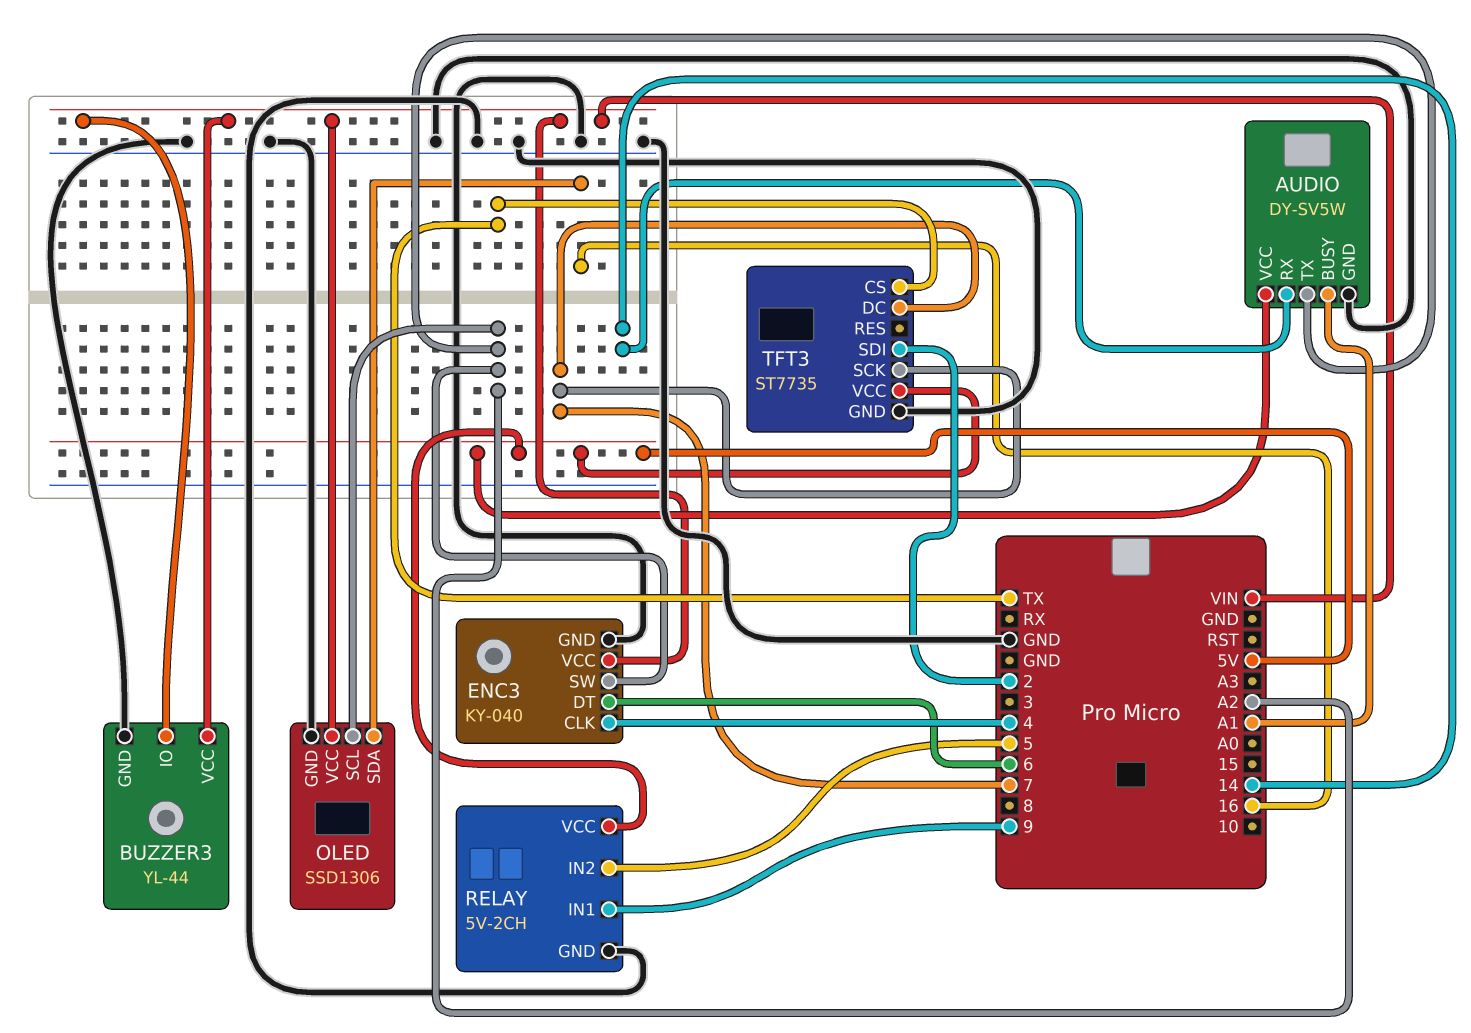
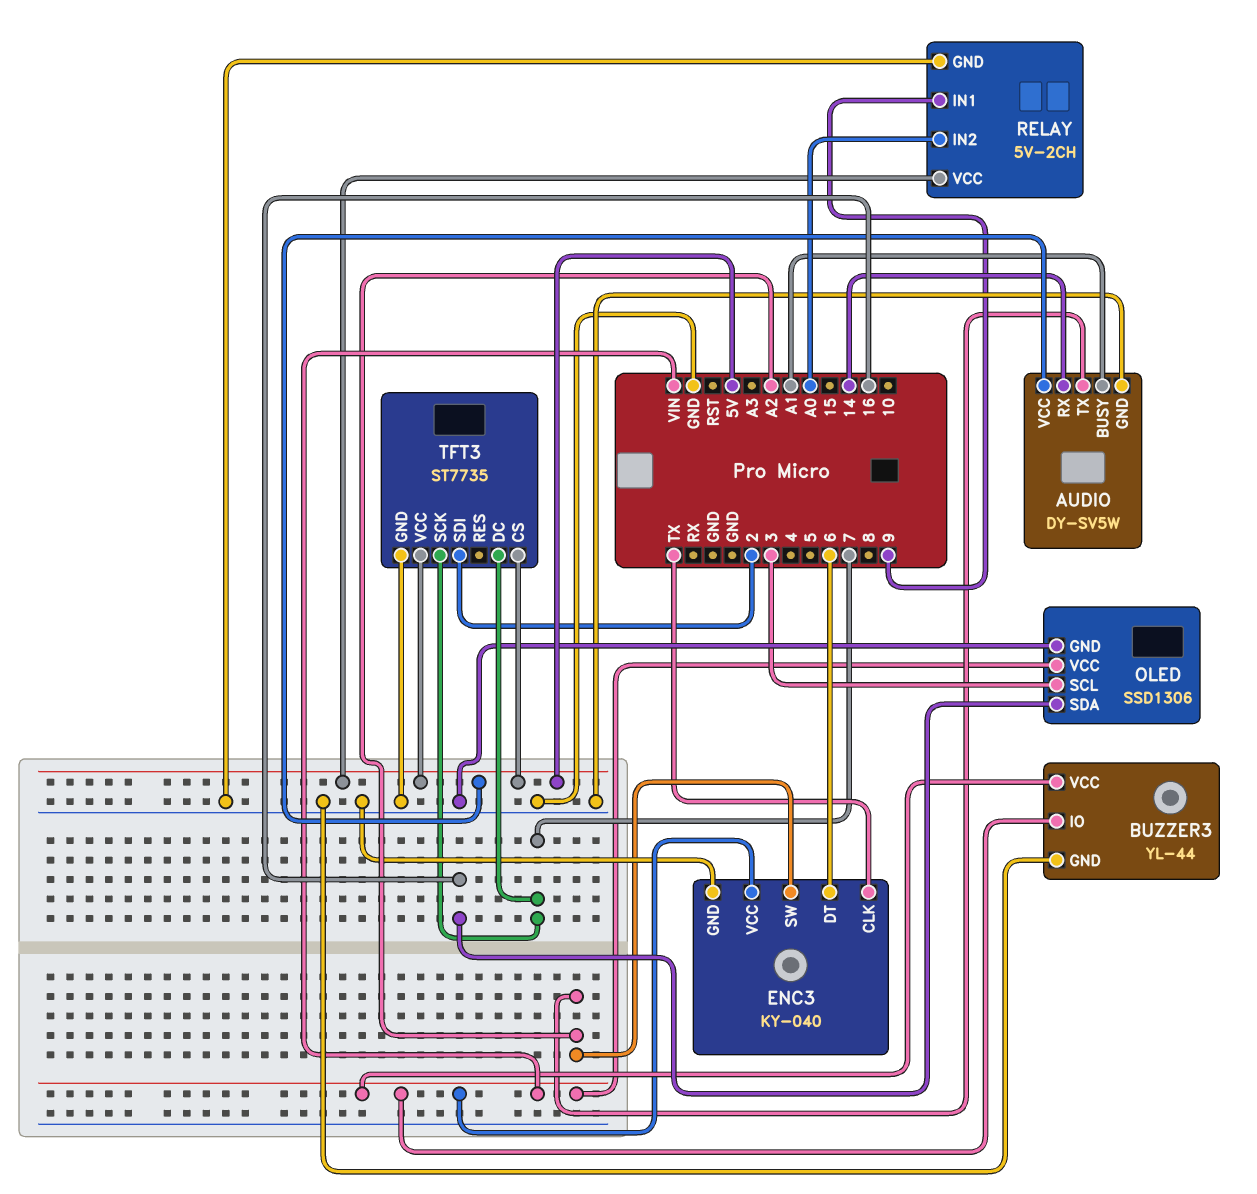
ENC3 pin CLK: 4 -> TX
OLED pin SCL: A2 -> 3
RELAY pin IN2: 5 -> A0
TFT3 pin CS: TX -> 5V

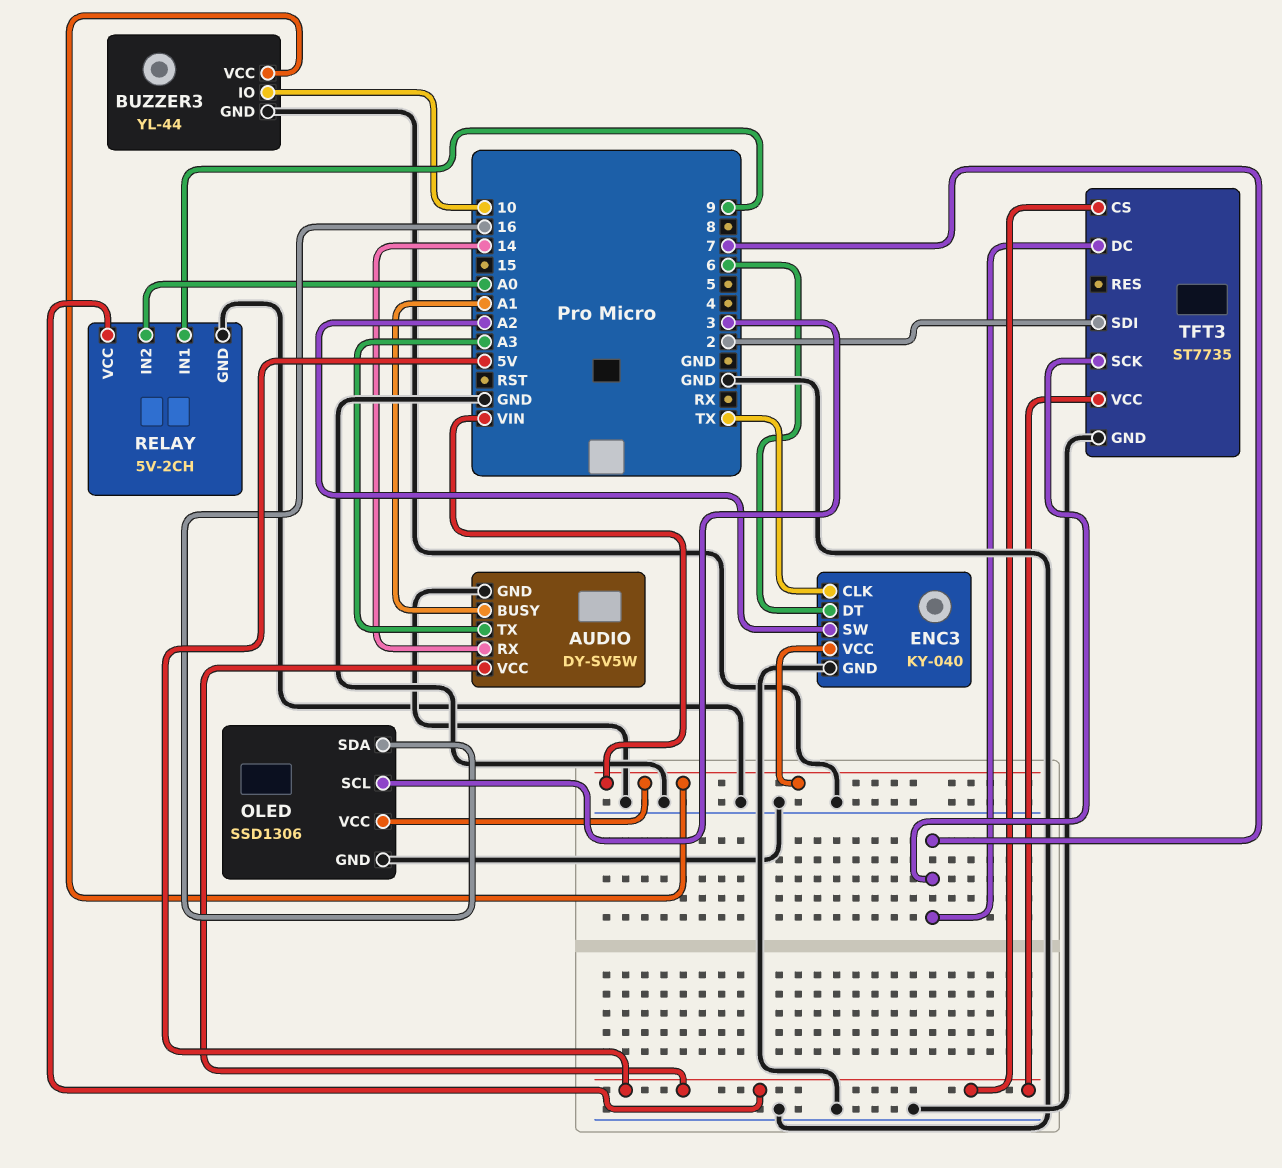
AUDIO pin TX: A2 -> A3
BUZZER3 pin IO: VIN -> 10

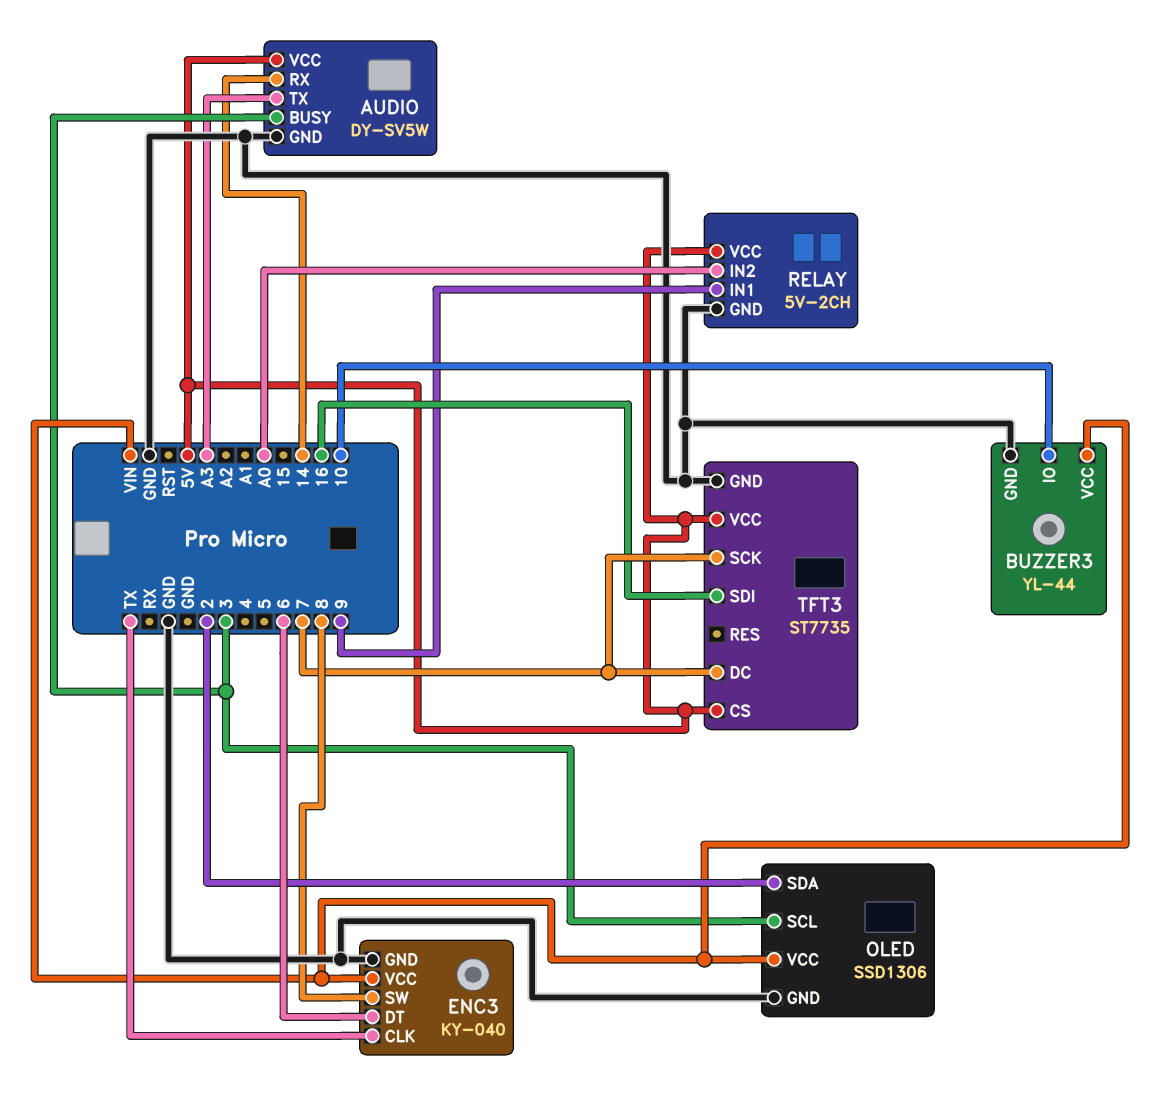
AUDIO pin BUSY: A1 -> 3
ENC3 pin SW: A2 -> 8
OLED pin SDA: 16 -> 2
TFT3 pin SDI: 2 -> 16

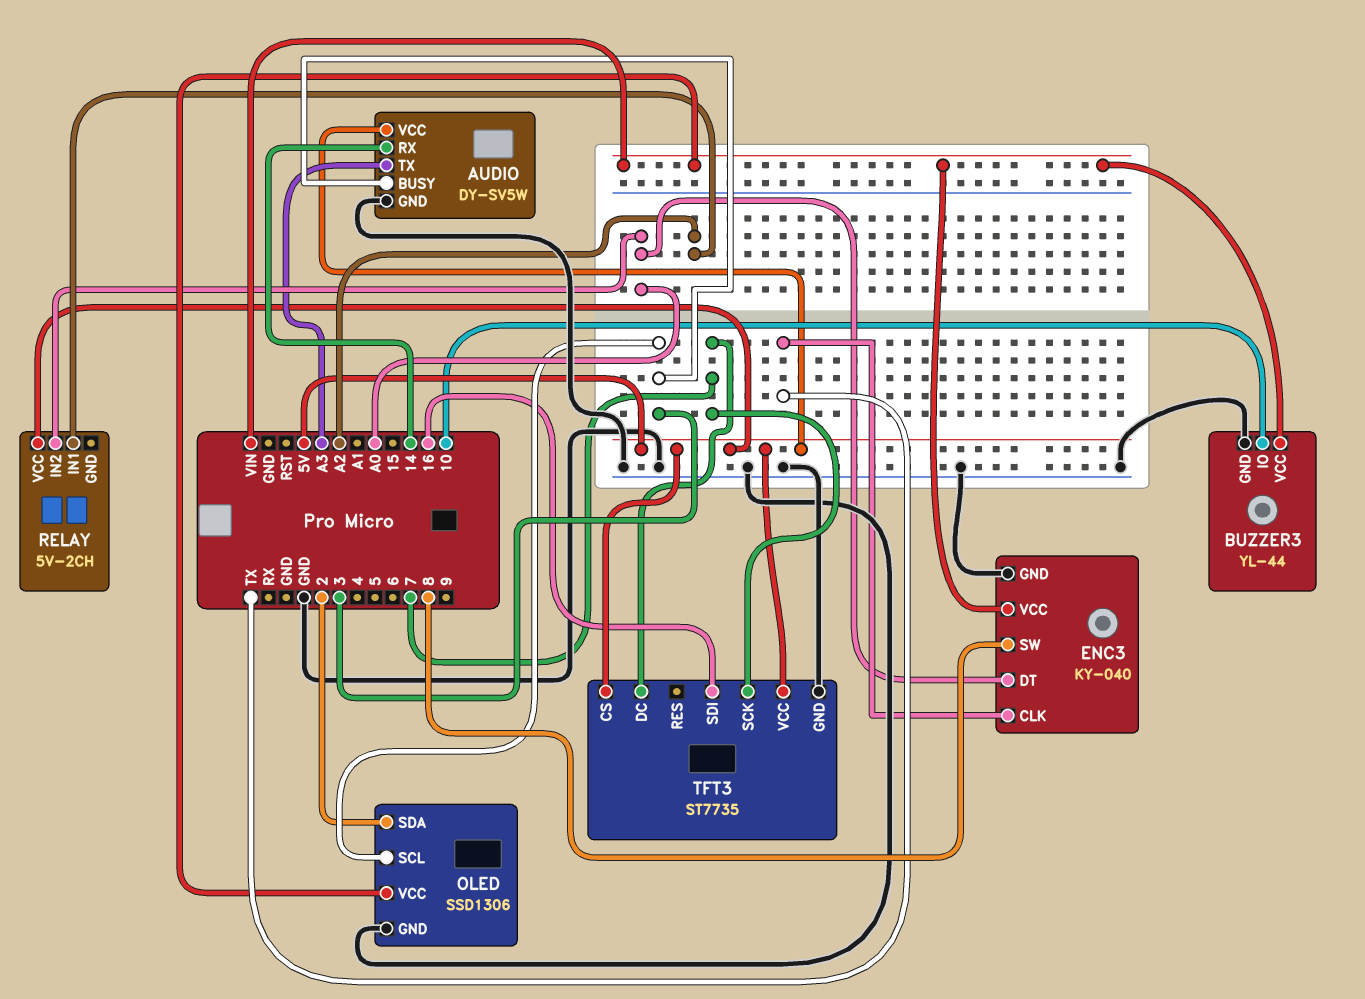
ENC3 pin DT: 6 -> A0
RELAY pin GND: GND -> none
RELAY pin IN1: 9 -> A2

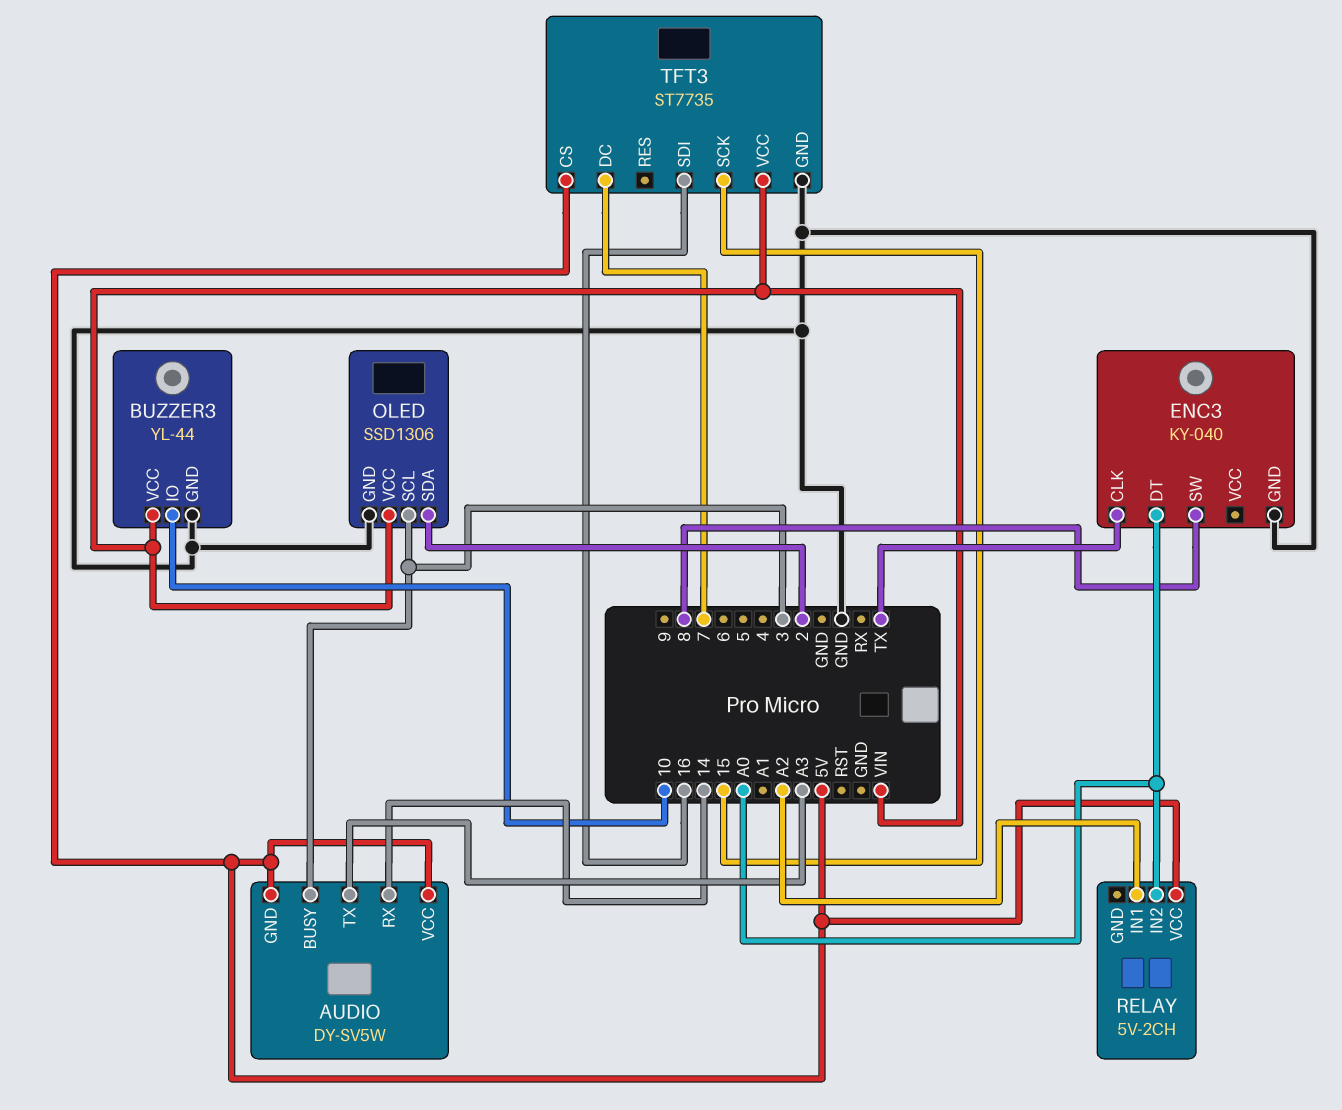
AUDIO pin GND: GND -> 5V
ENC3 pin VCC: VIN -> none
TFT3 pin SCK: 7 -> 15
TFT3 pin VCC: 5V -> VIN

